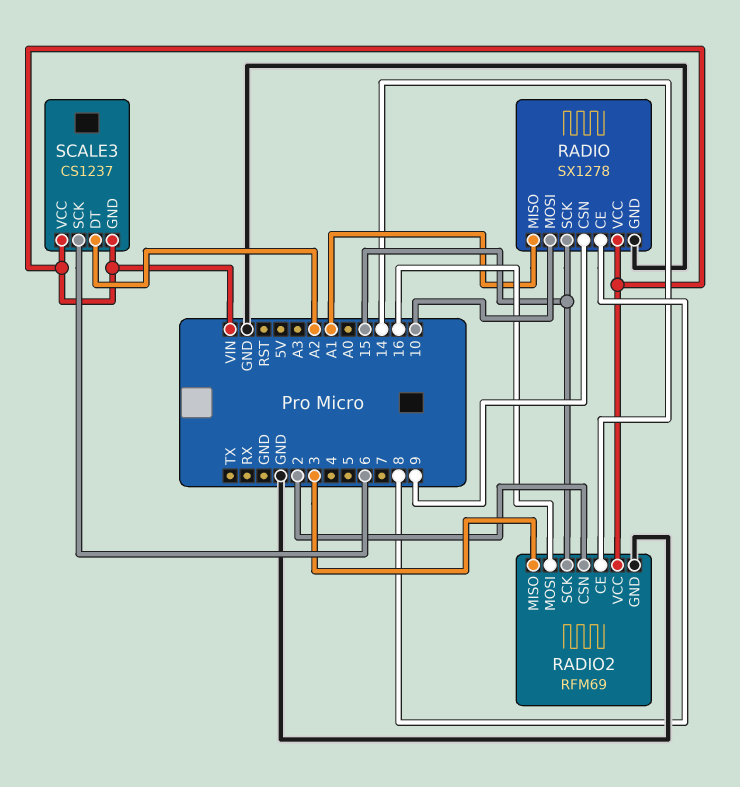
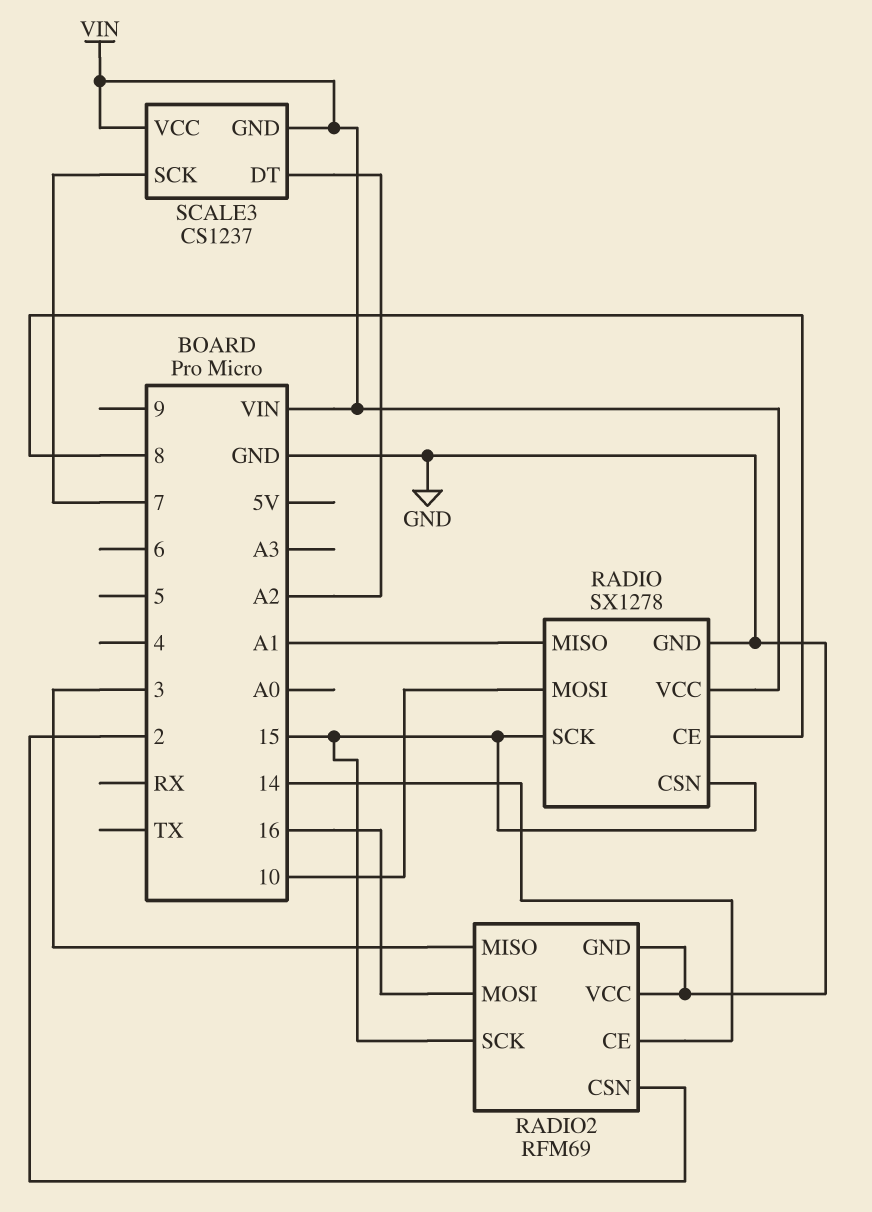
RADIO pin CSN: 9 -> 15
RADIO2 pin VCC: VIN -> GND
SCALE3 pin SCK: 6 -> 7

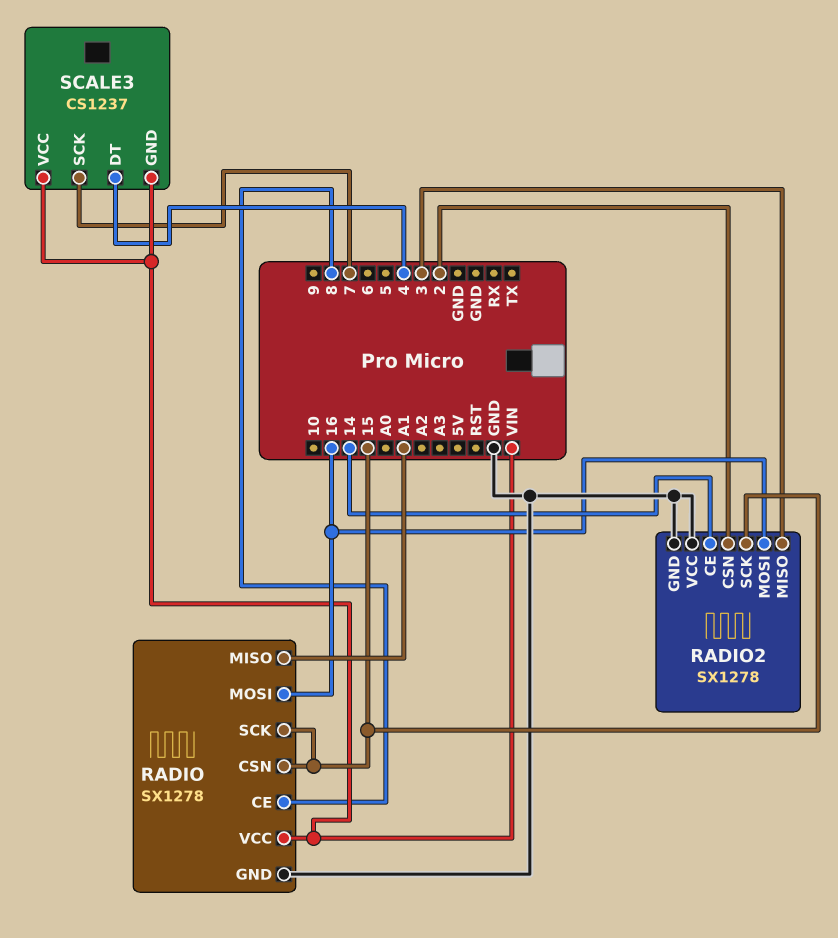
RADIO pin MOSI: 10 -> 16
RADIO2: RFM69 -> SX1278
SCALE3 pin DT: A2 -> 4

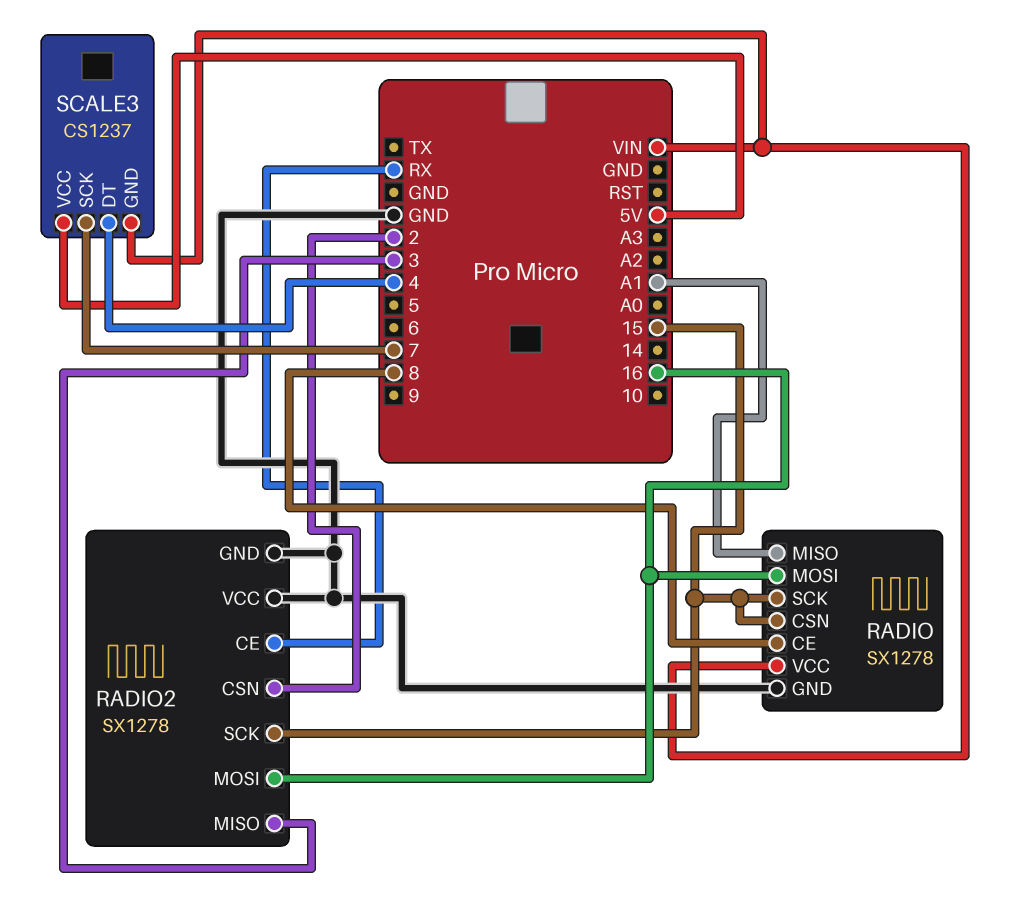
RADIO2 pin CE: 14 -> RX
SCALE3 pin VCC: VIN -> 5V

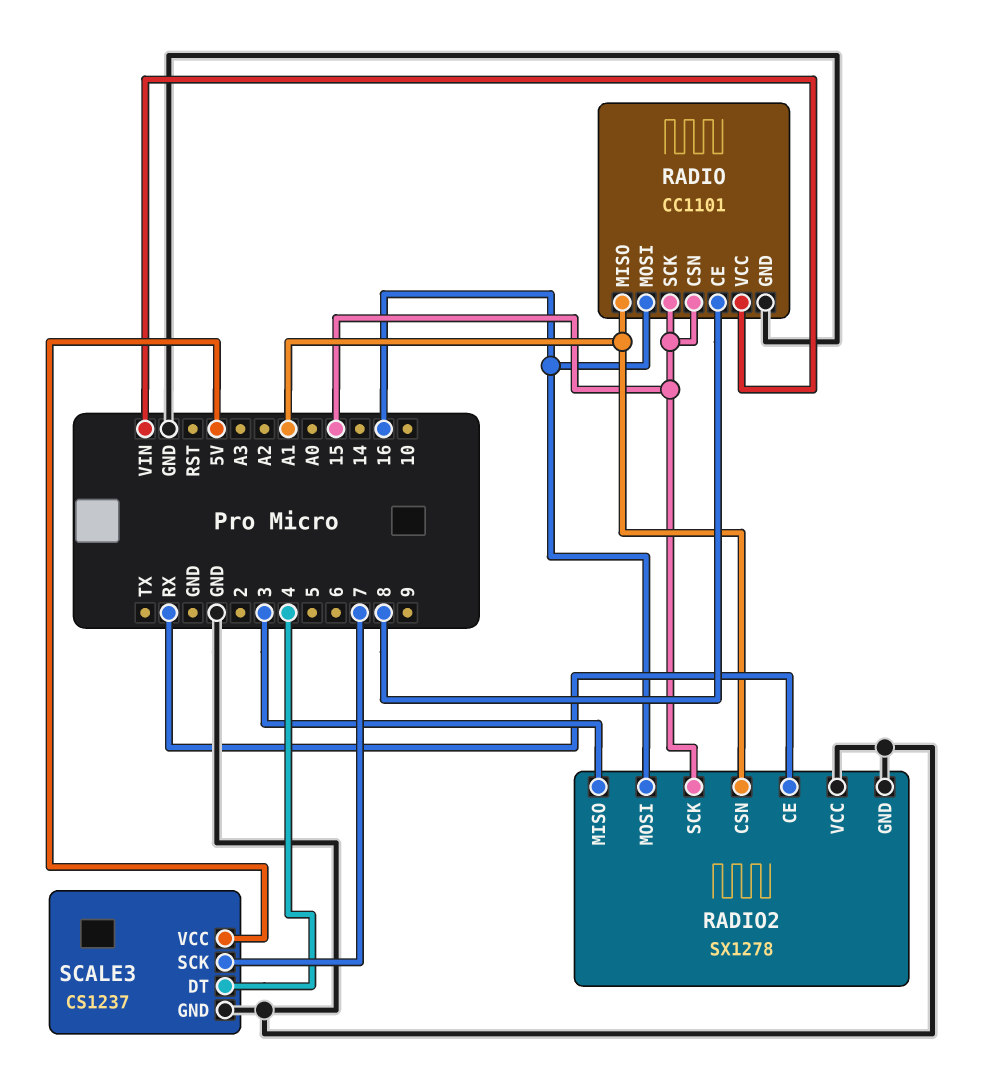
RADIO: SX1278 -> CC1101
RADIO2 pin CSN: 2 -> A1
SCALE3 pin GND: VIN -> GND

